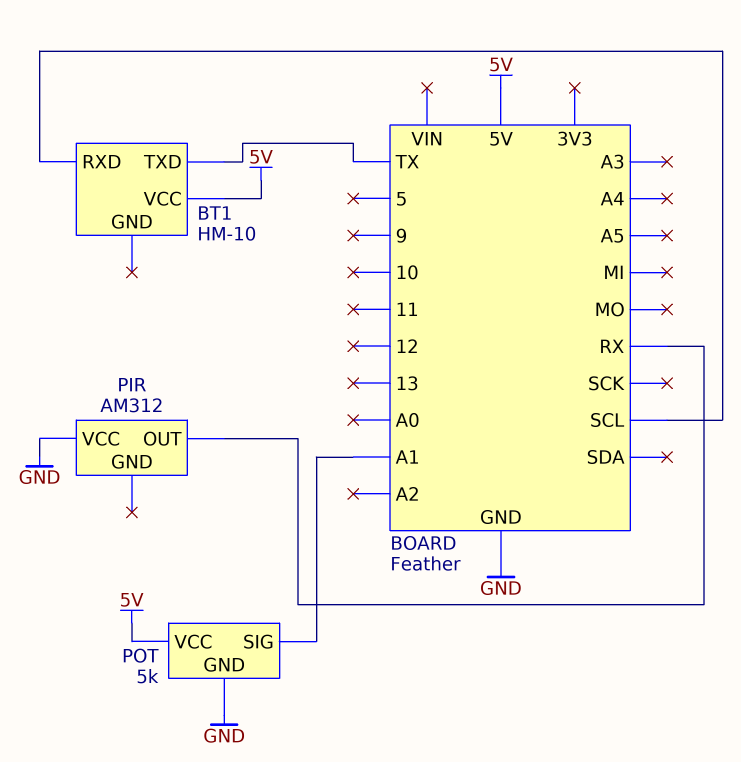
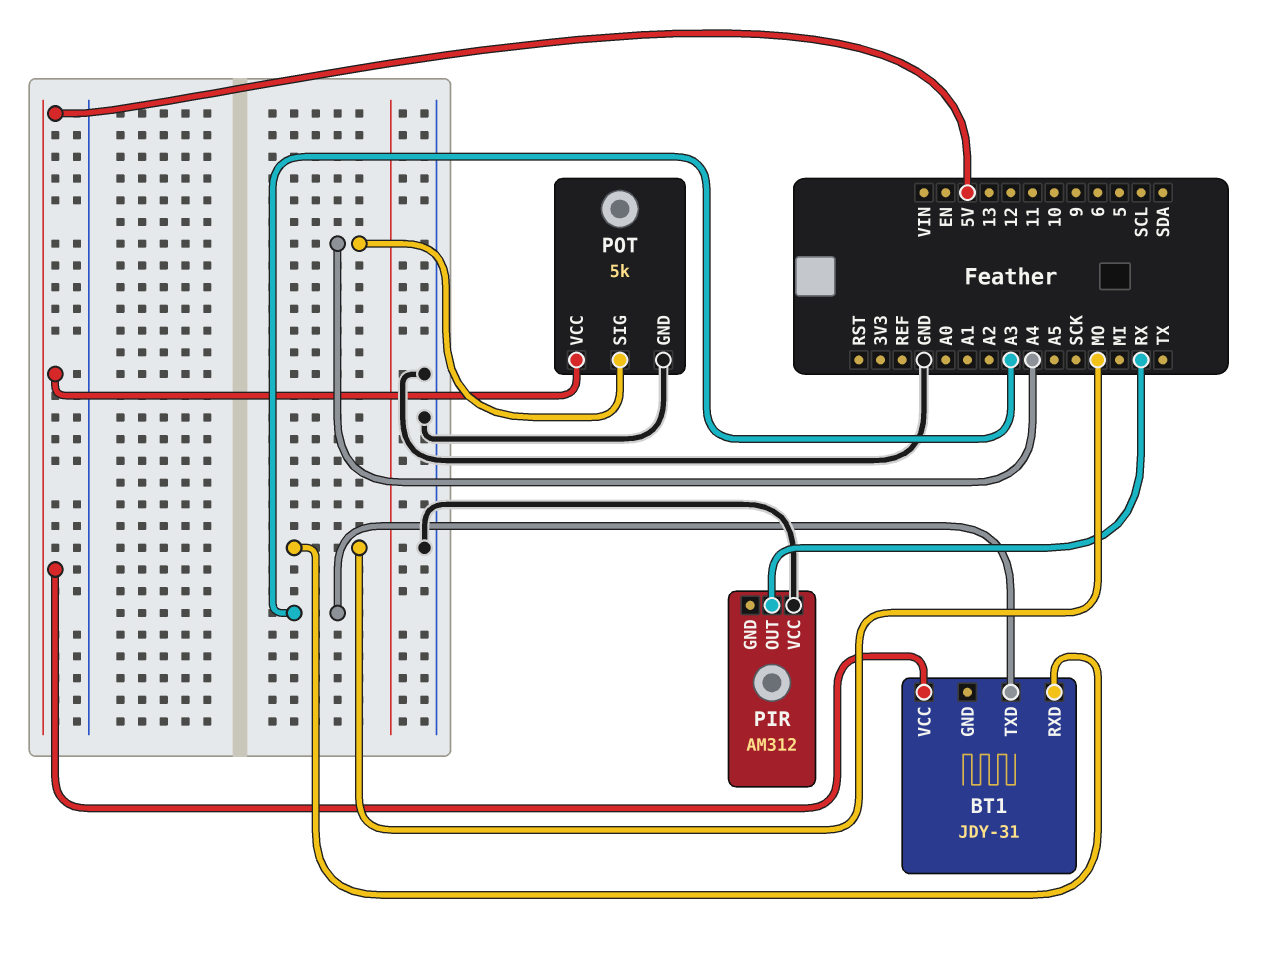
BT1: HM-10 -> JDY-31
BT1 pin RXD: SCL -> MO
BT1 pin TXD: TX -> A3
POT pin SIG: A1 -> A4

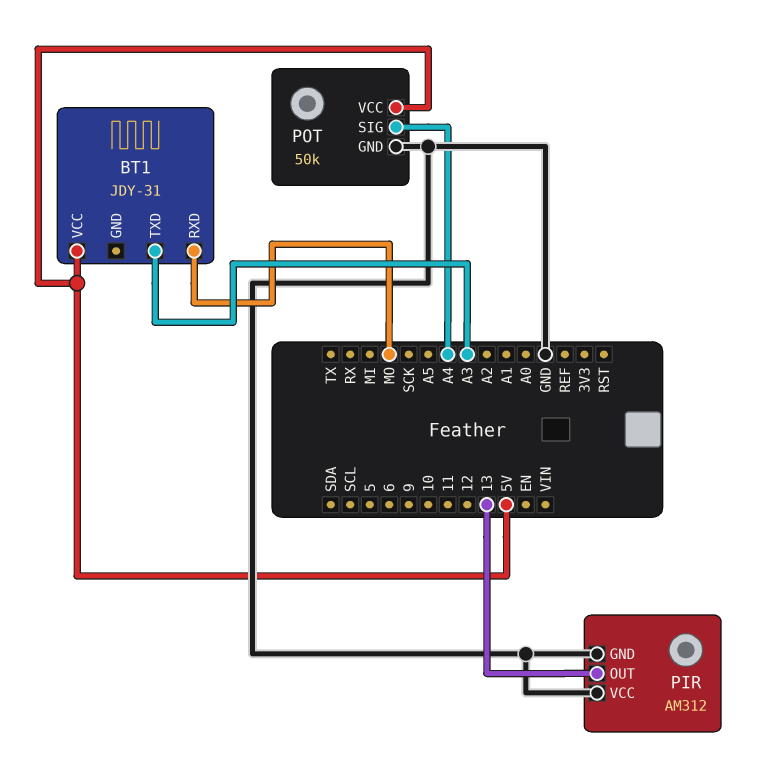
PIR pin GND: none -> GND
PIR pin OUT: RX -> 13
POT: 5k -> 50k

